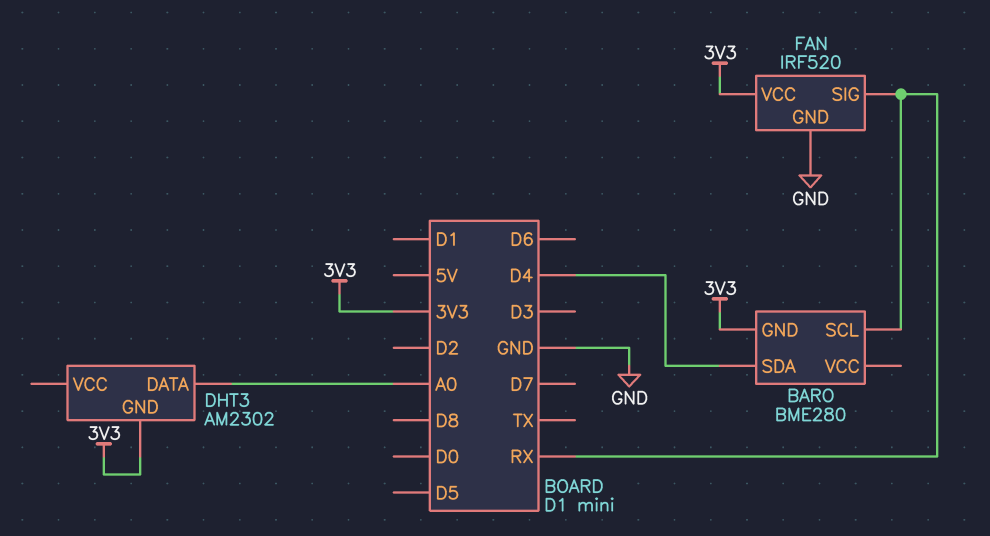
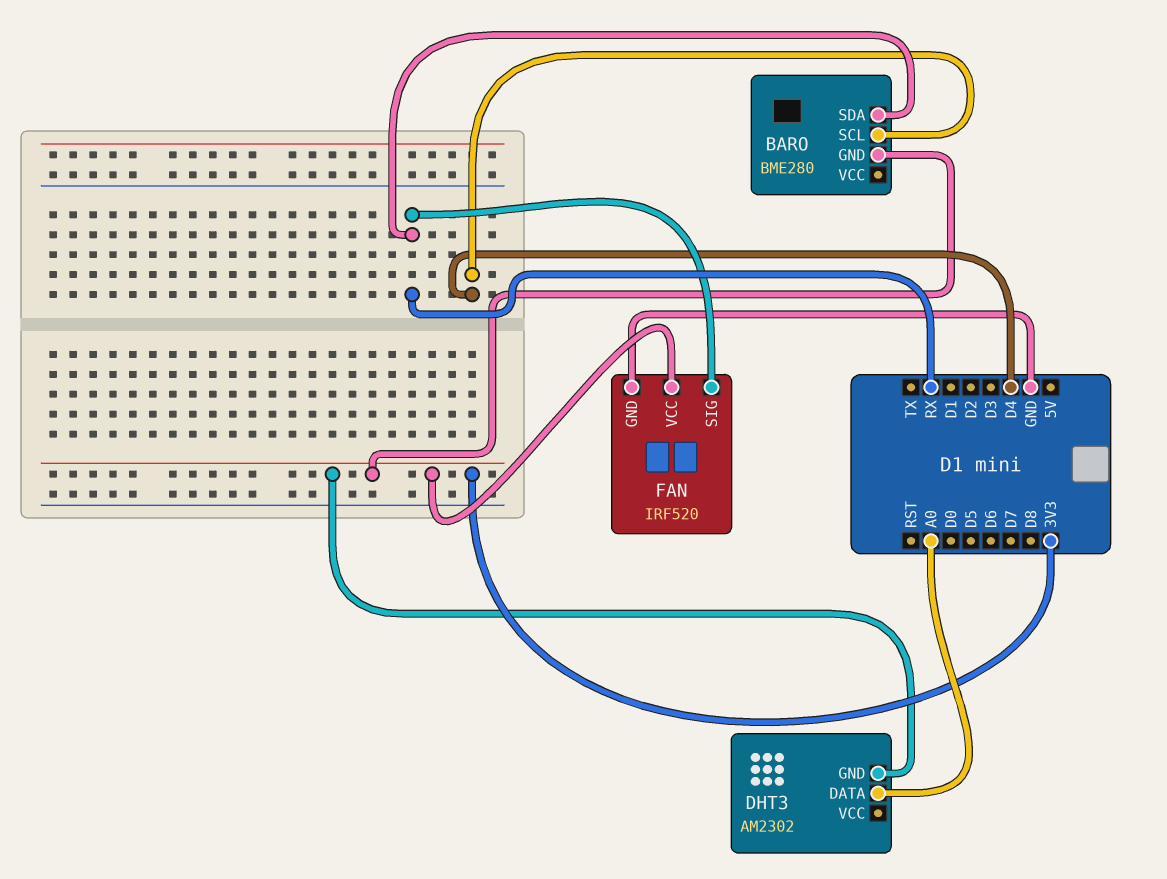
BARO pin SCL: RX -> D4
BARO pin SDA: D4 -> RX

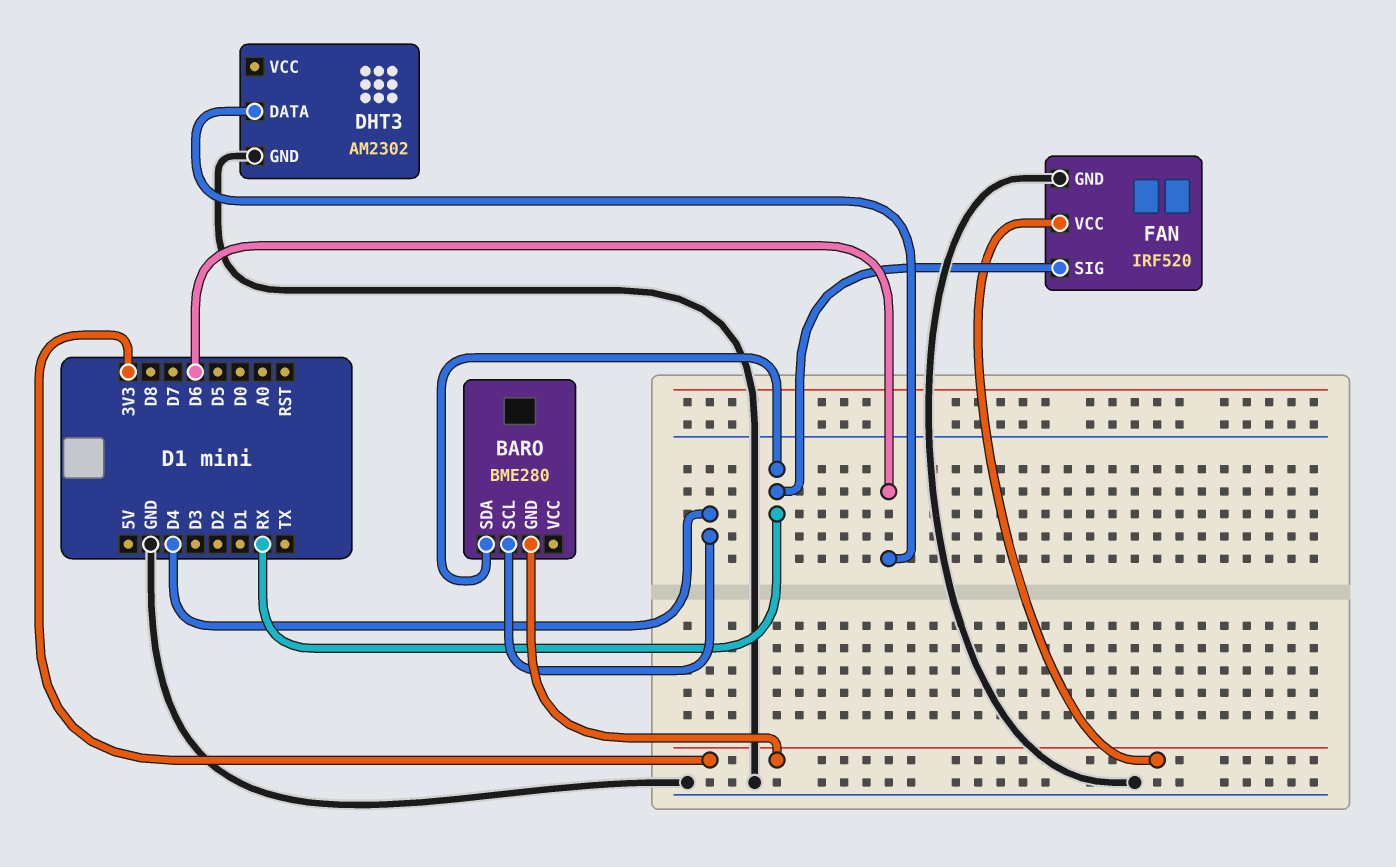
DHT3 pin DATA: A0 -> D6
DHT3 pin GND: 3V3 -> GND

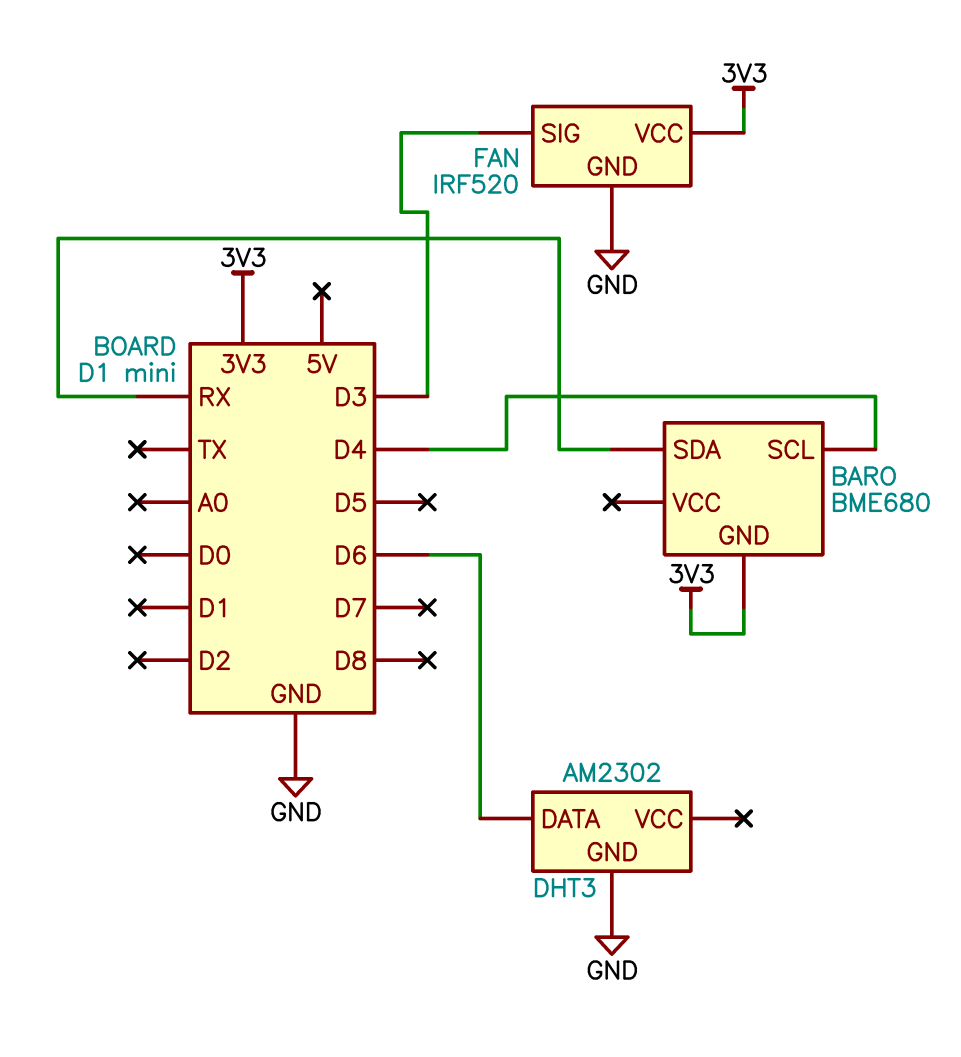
BARO: BME280 -> BME680
FAN pin SIG: RX -> D3

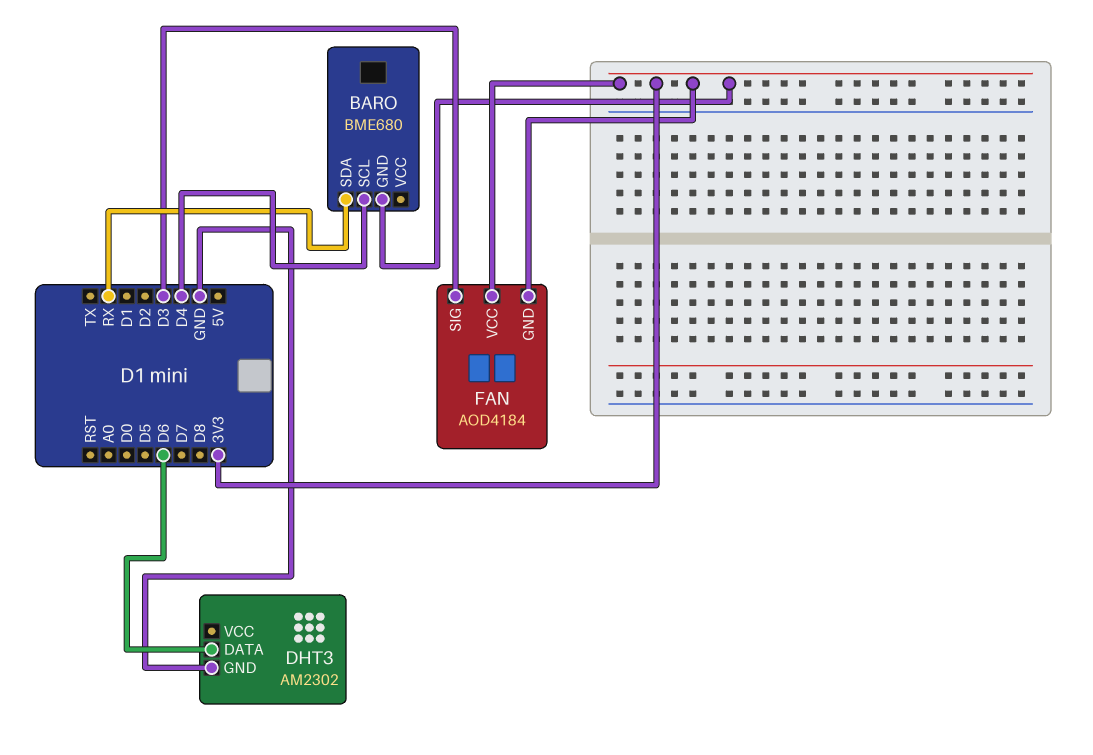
FAN: IRF520 -> AOD4184
FAN pin GND: GND -> 3V3

